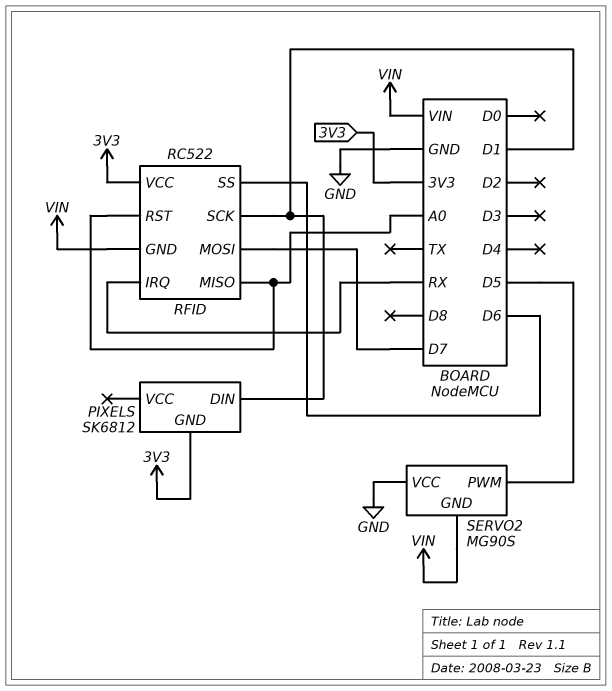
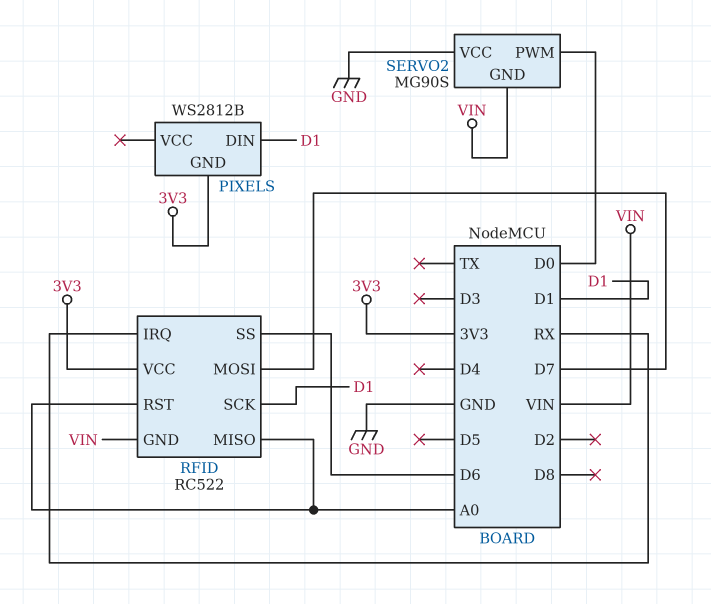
PIXELS: SK6812 -> WS2812B
SERVO2 pin PWM: D5 -> D0

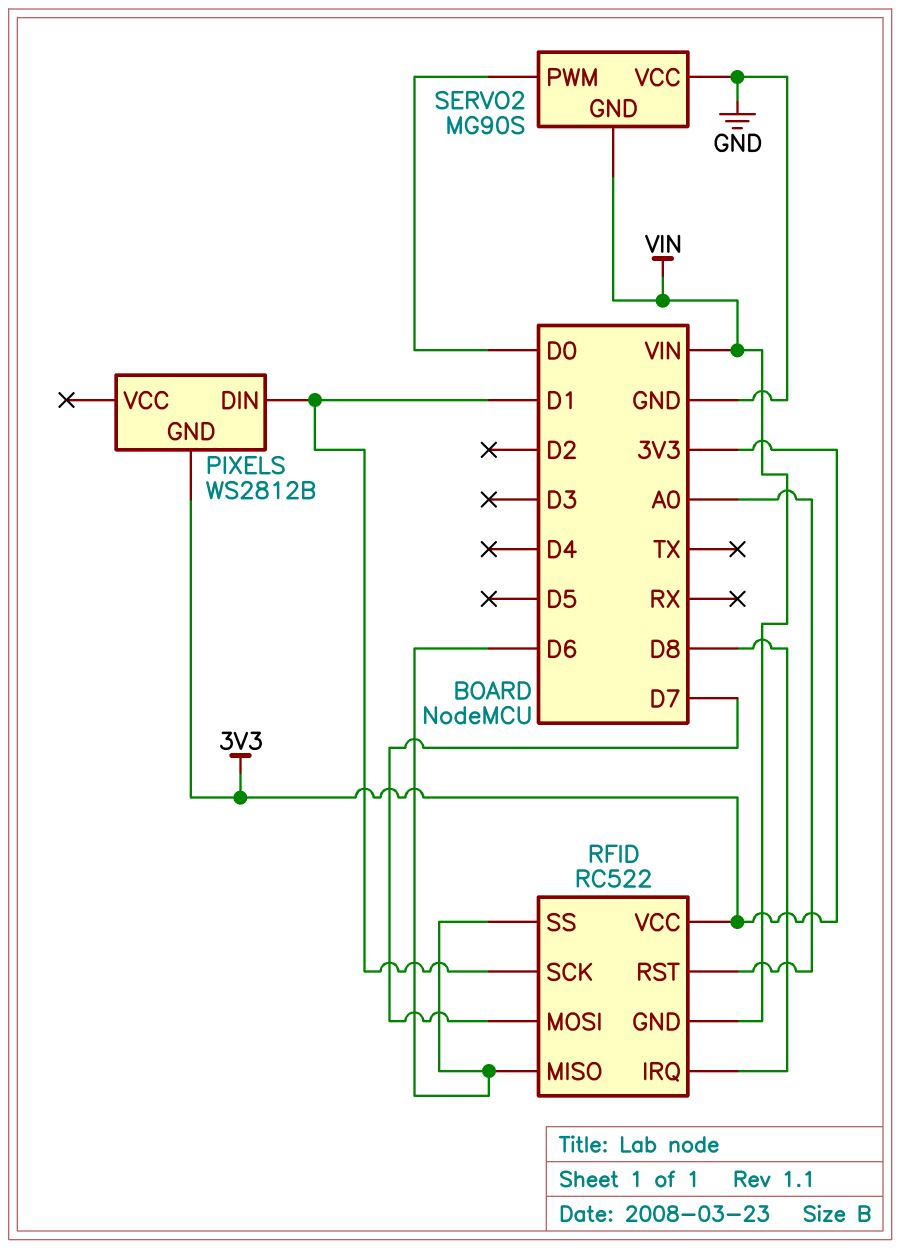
RFID pin IRQ: RX -> D8
RFID pin MISO: A0 -> D6

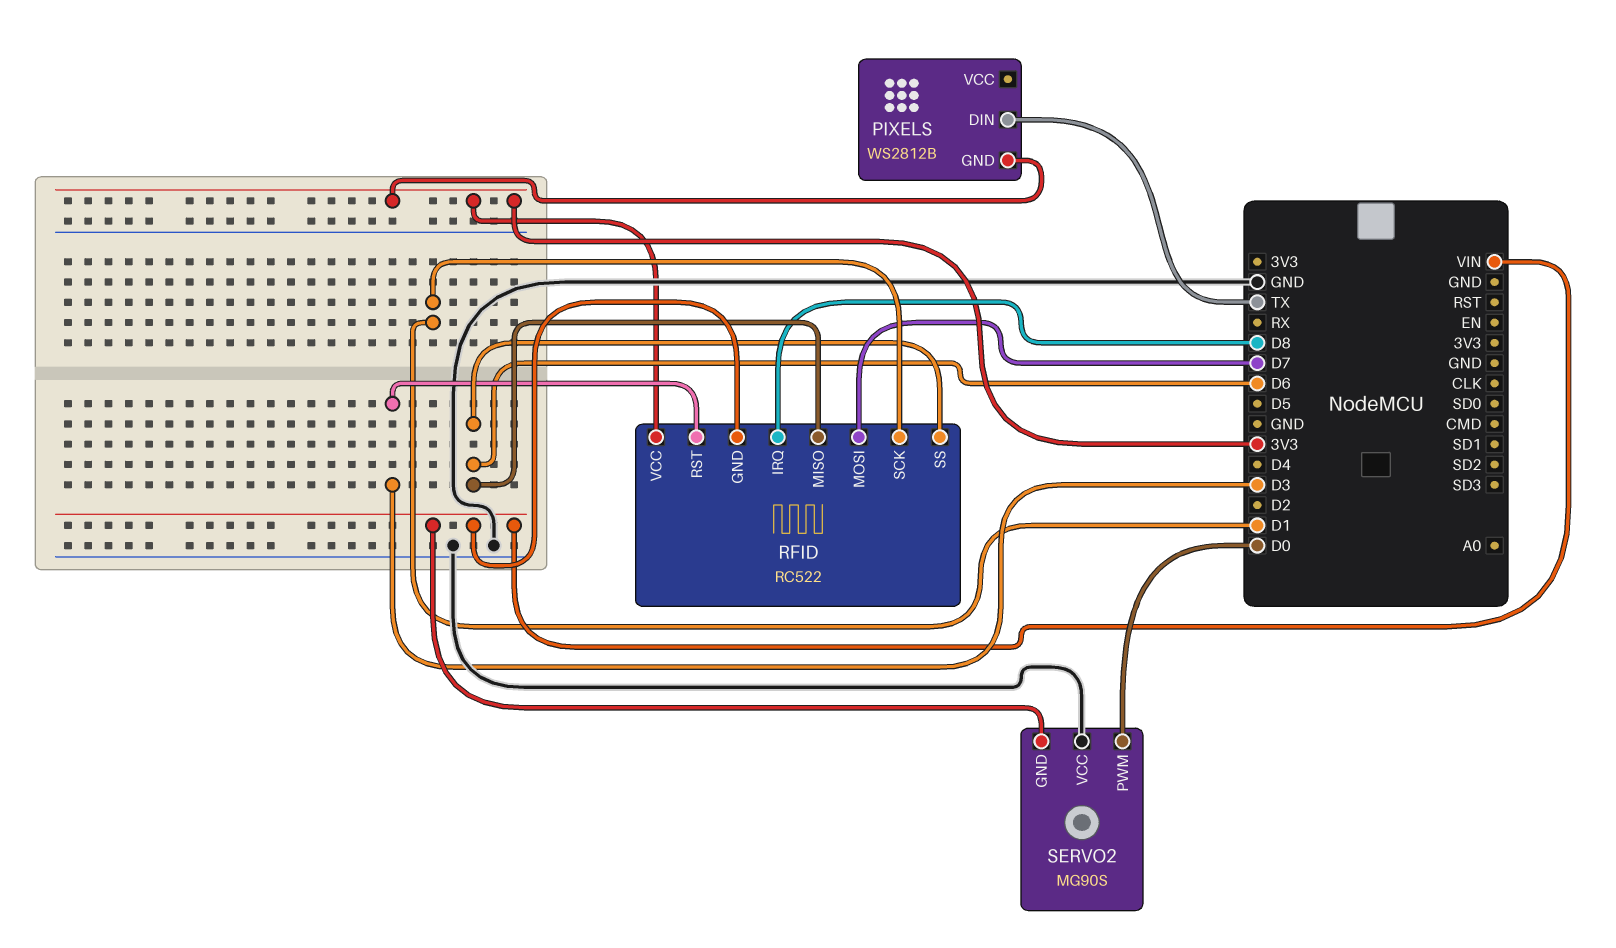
PIXELS pin DIN: D1 -> TX
RFID pin RST: A0 -> D3

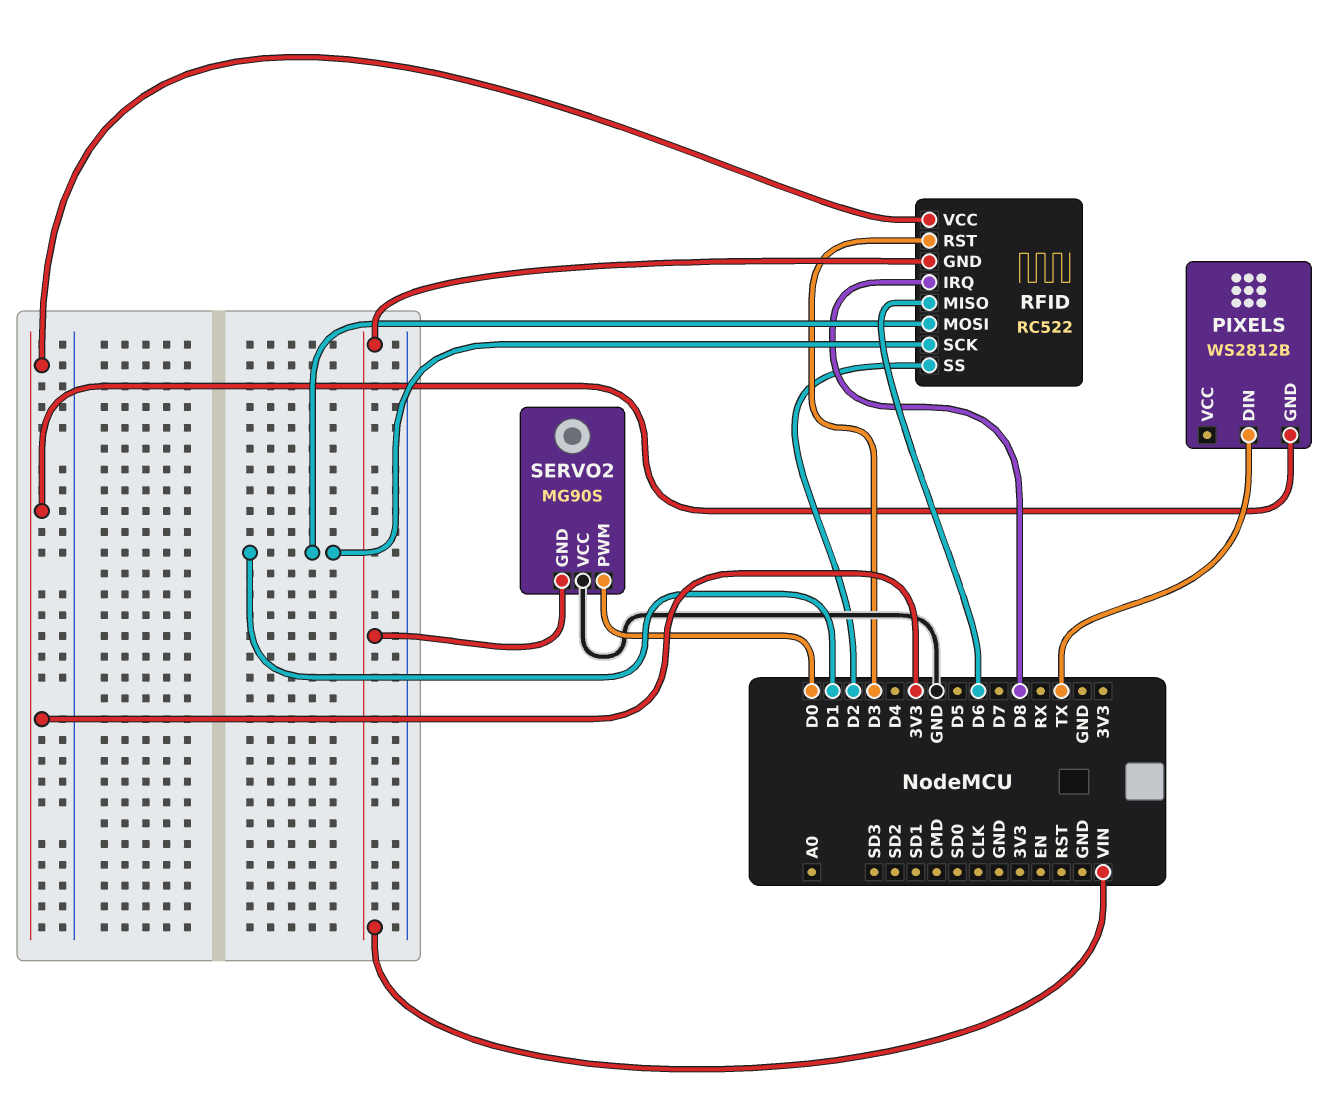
RFID pin MOSI: D7 -> D1
RFID pin SS: D6 -> D2

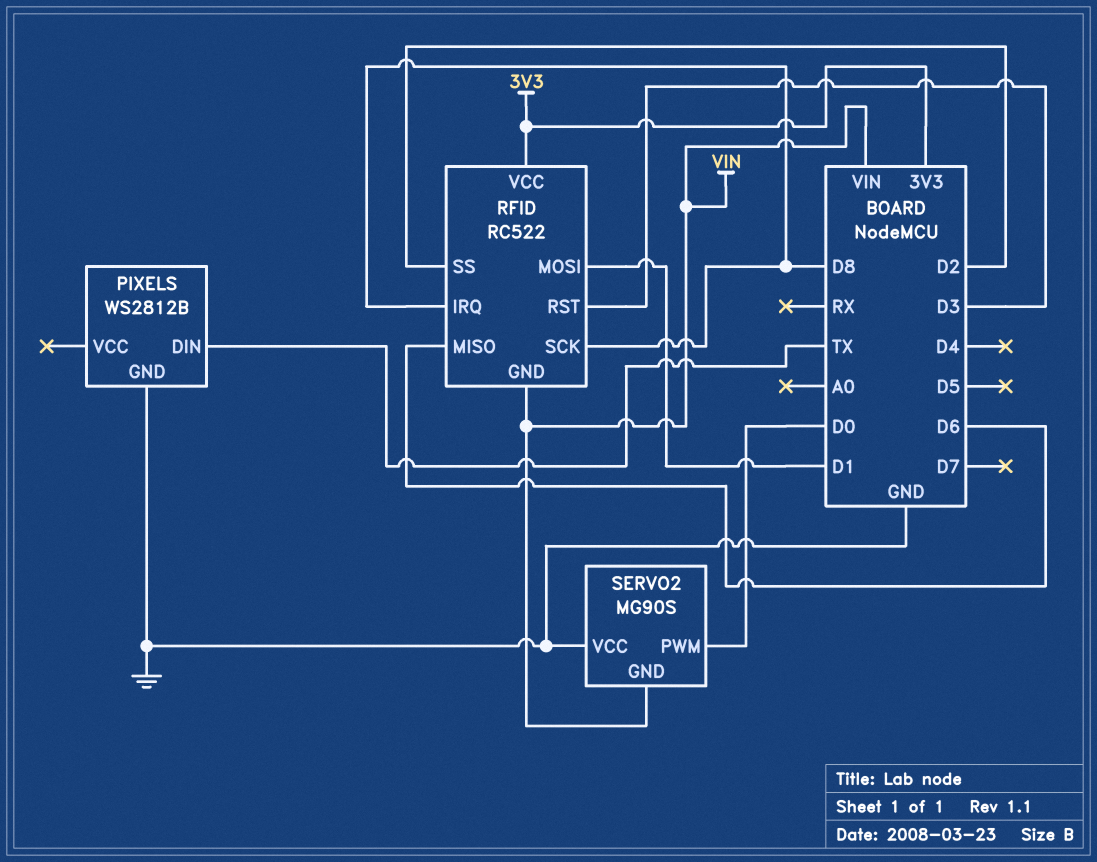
PIXELS pin GND: 3V3 -> GND
RFID pin SCK: D1 -> D8

